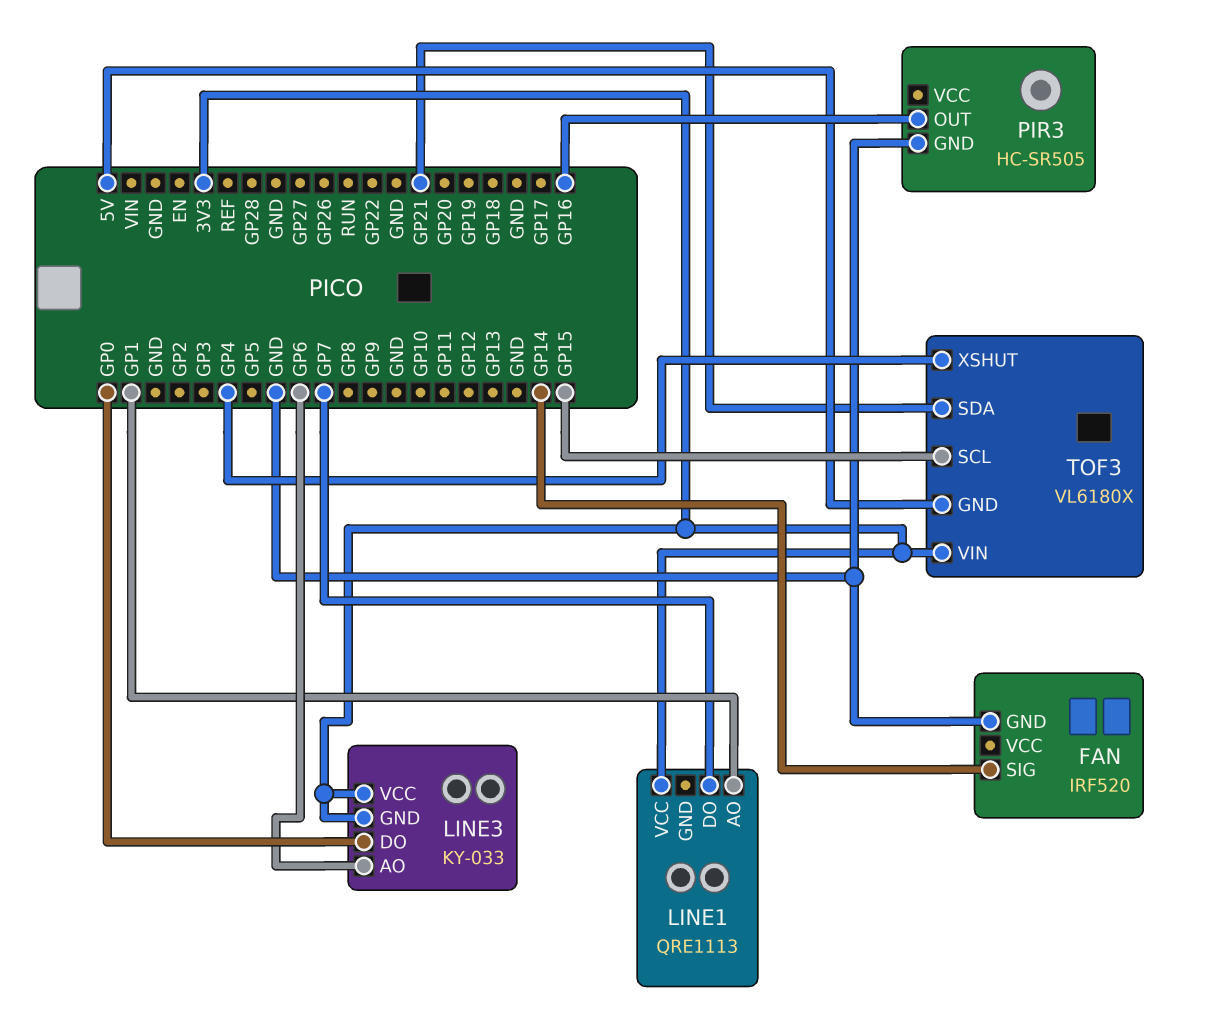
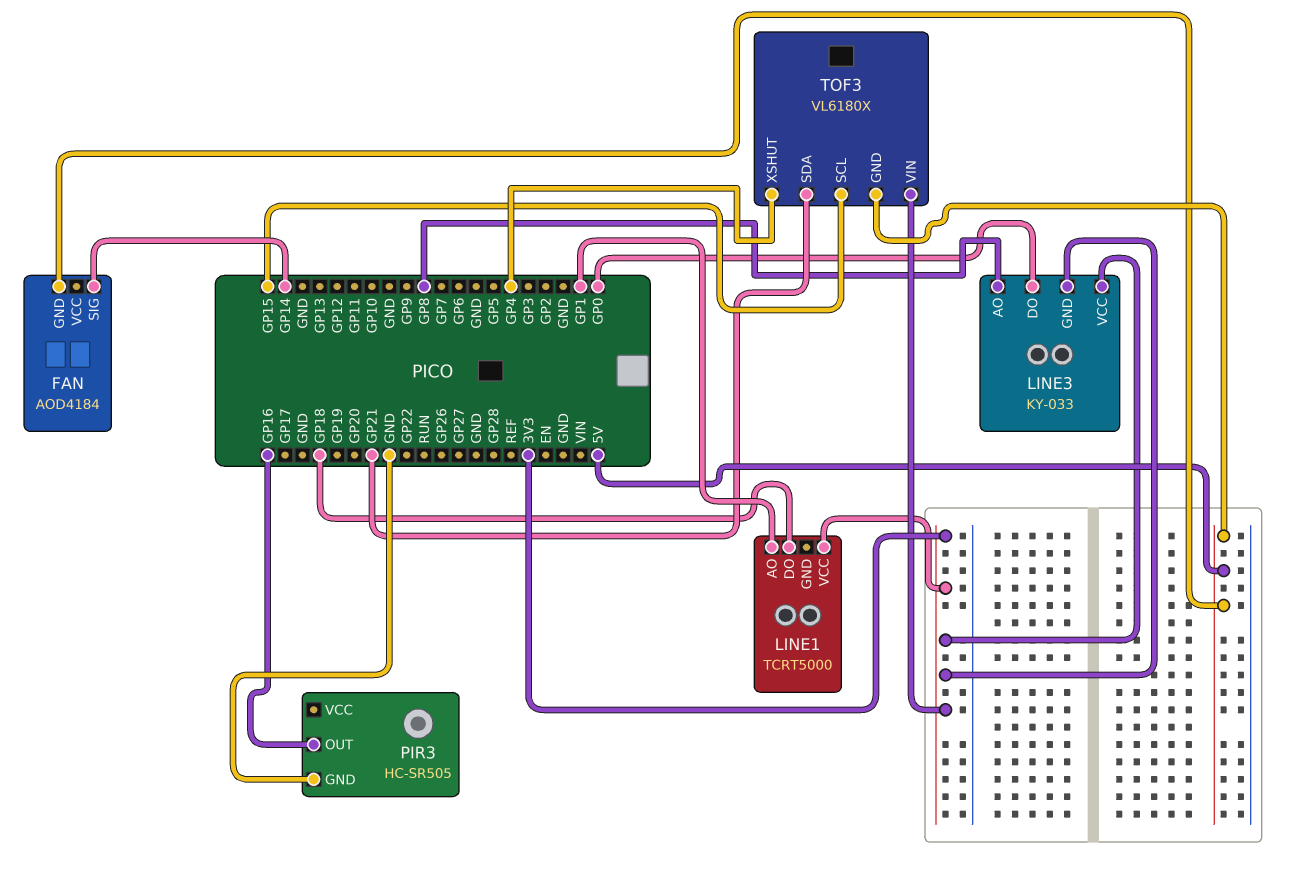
FAN: IRF520 -> AOD4184
FAN pin GND: GND -> 5V
LINE1: QRE1113 -> TCRT5000
LINE1 pin DO: GP7 -> GP18
LINE3 pin AO: GP6 -> GP8

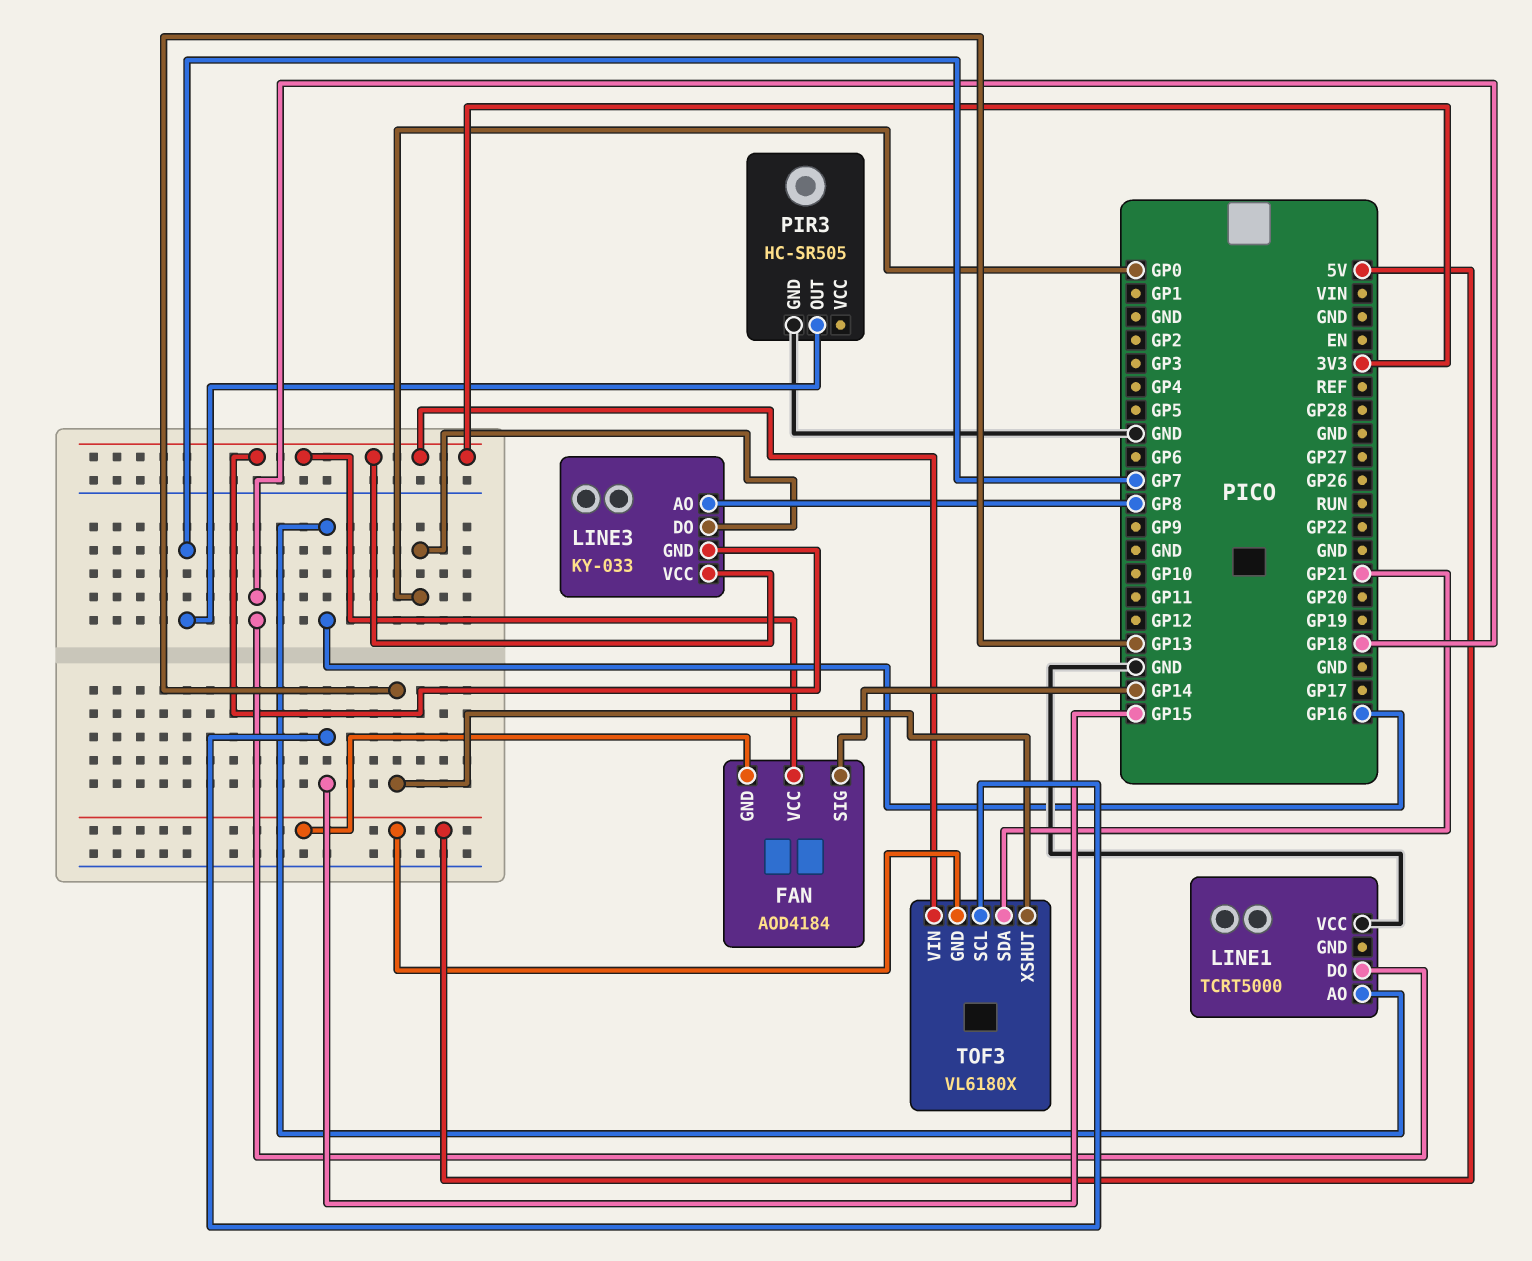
FAN pin VCC: none -> 3V3
LINE1 pin AO: GP1 -> GP16
LINE1 pin VCC: 3V3 -> GND
PIR3 pin OUT: GP16 -> GP7
TOF3 pin XSHUT: GP4 -> GP13

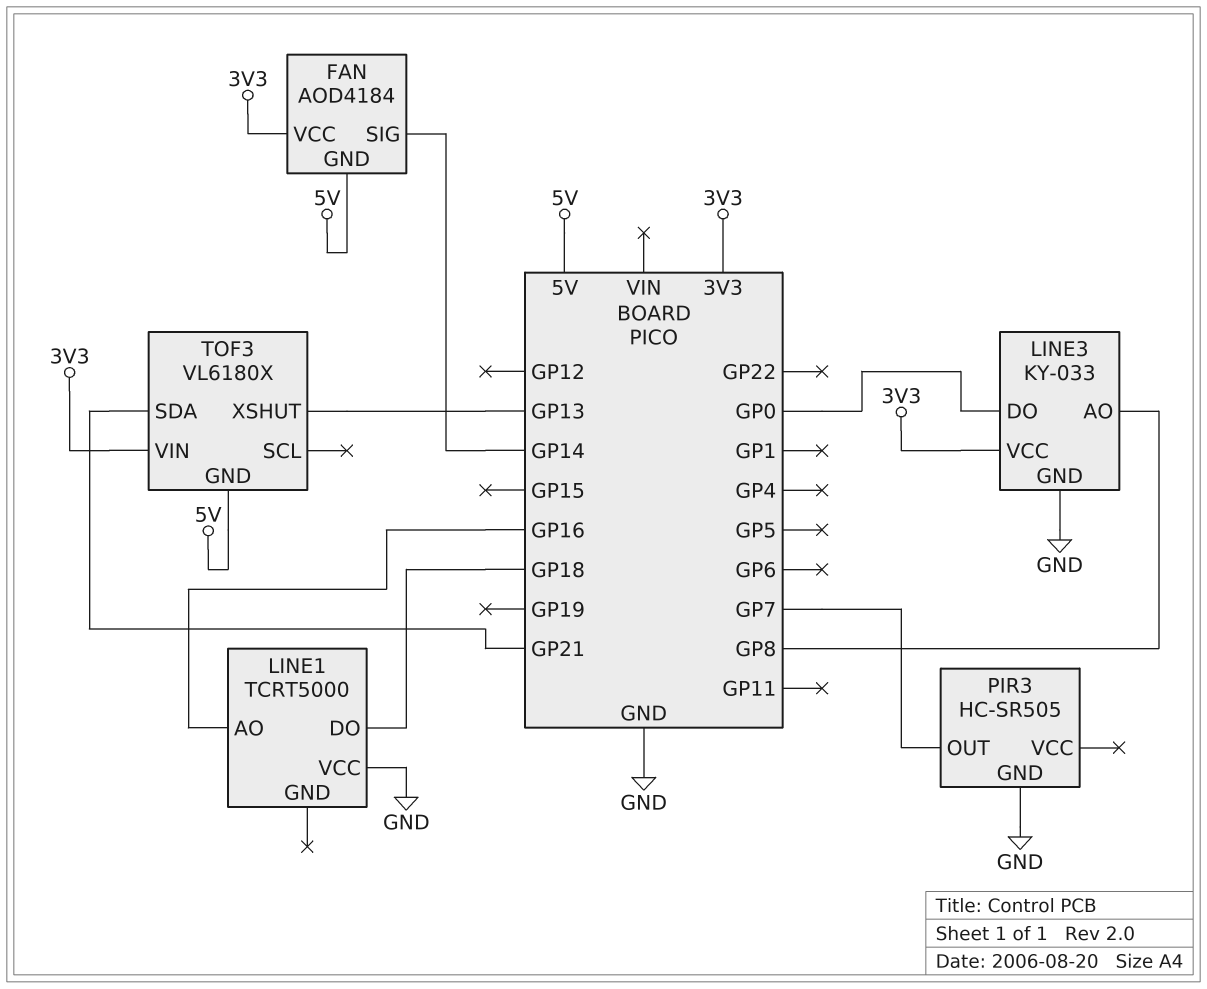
LINE3 pin GND: 3V3 -> GND
TOF3 pin SCL: GP15 -> none

